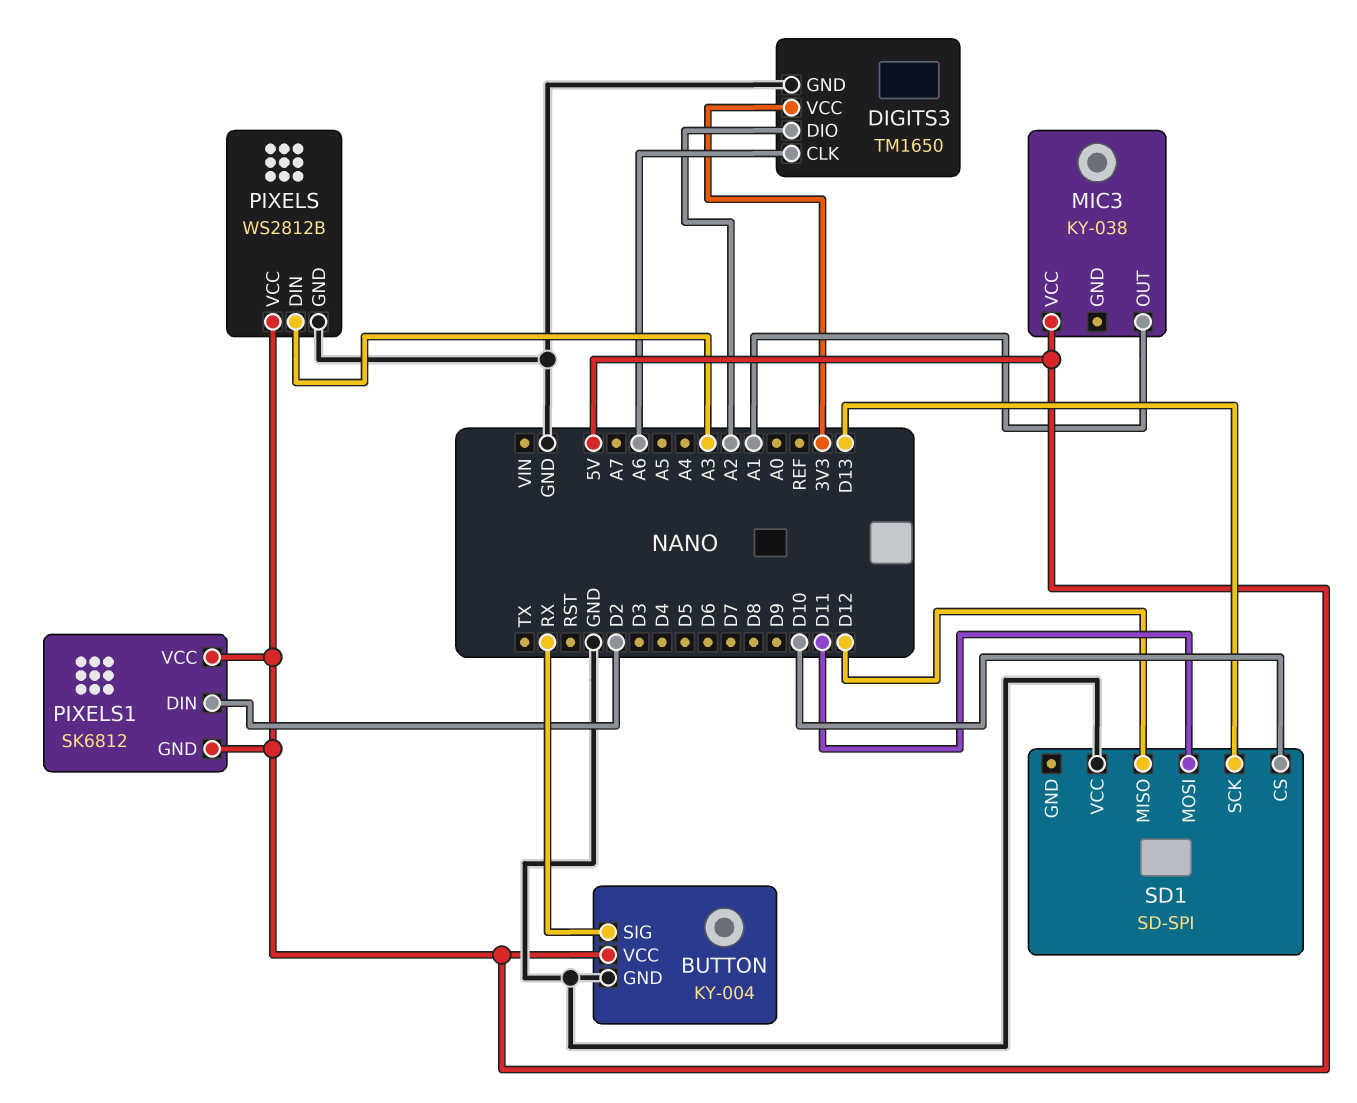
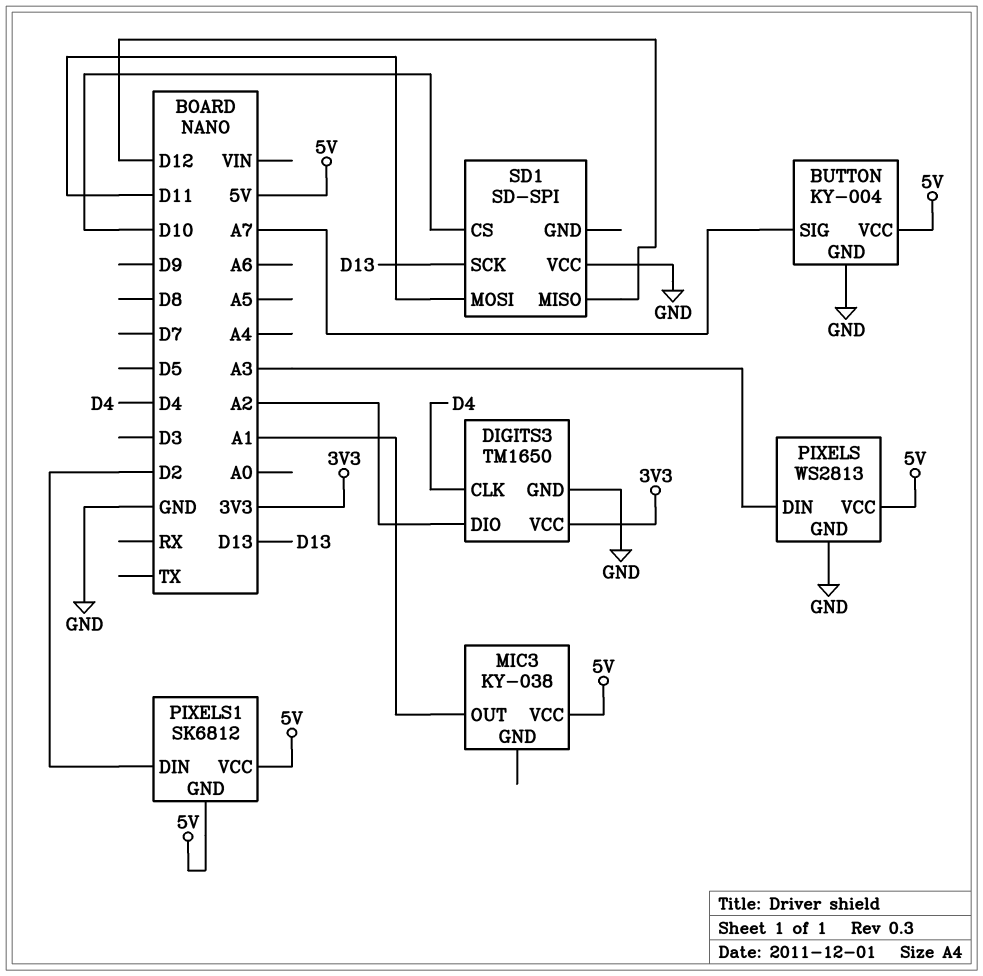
BUTTON pin SIG: RX -> A7
DIGITS3 pin CLK: A6 -> D4
PIXELS: WS2812B -> WS2813

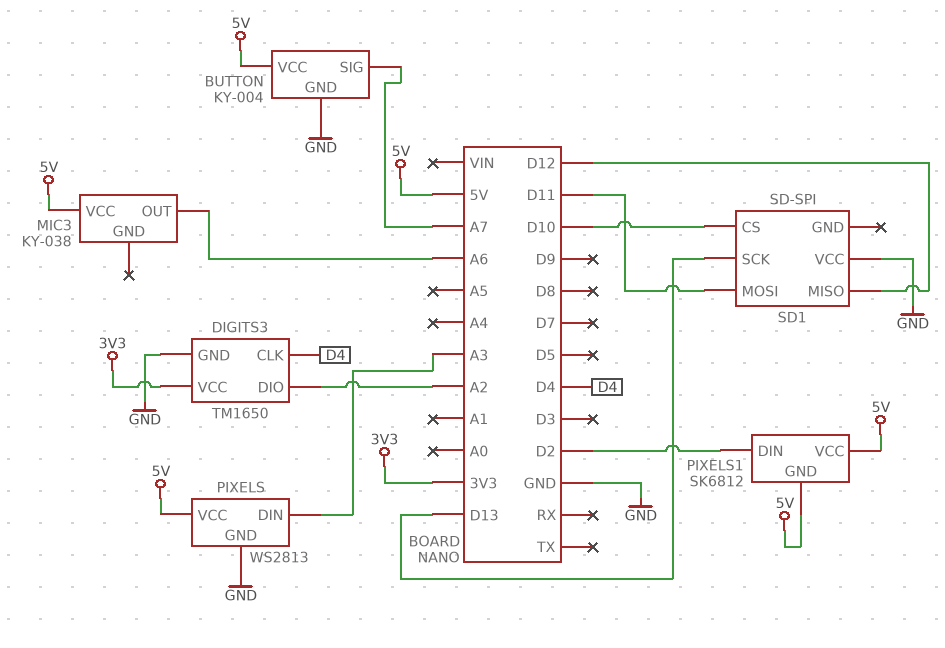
MIC3 pin OUT: A1 -> A6

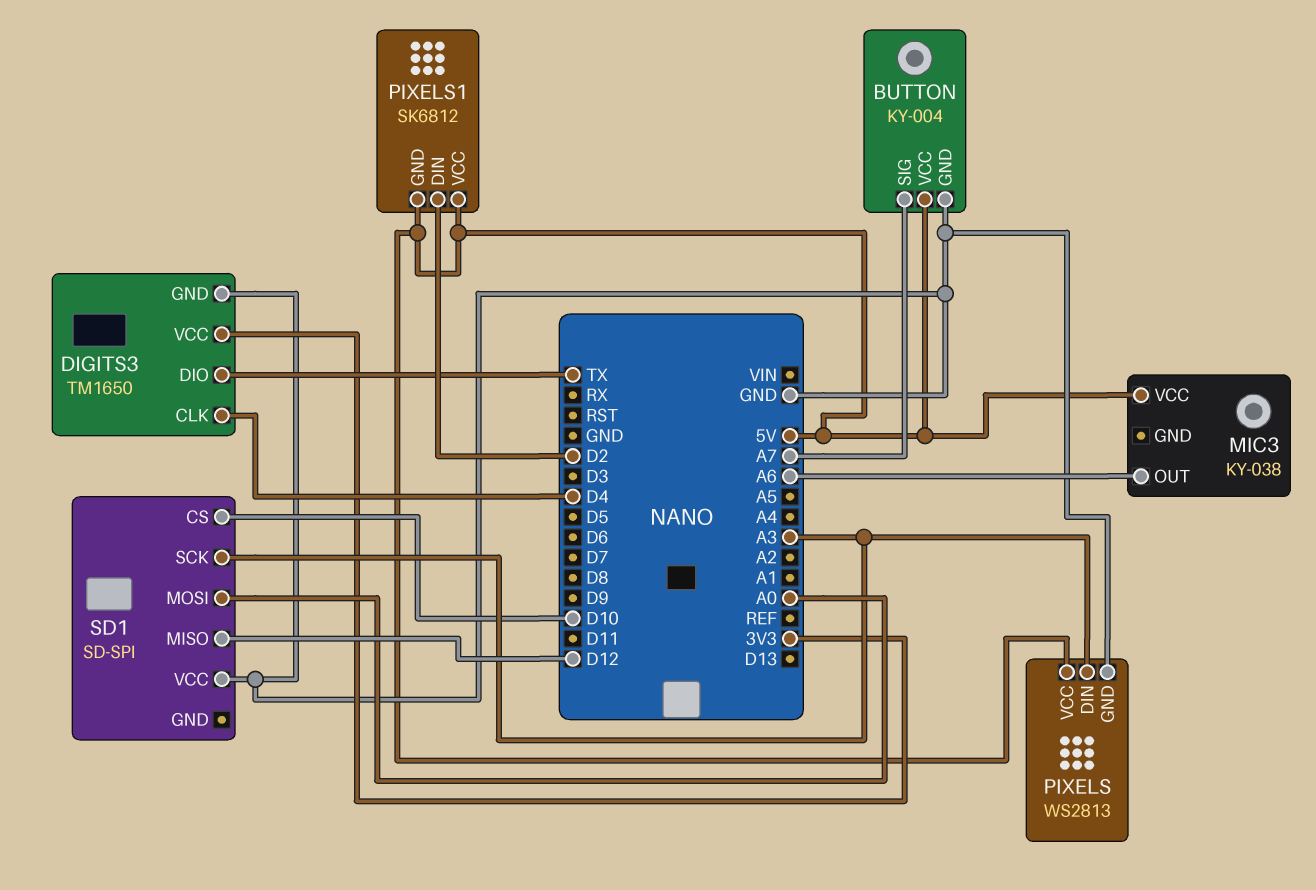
DIGITS3 pin DIO: A2 -> TX
SD1 pin MOSI: D11 -> A0
SD1 pin SCK: D13 -> A3

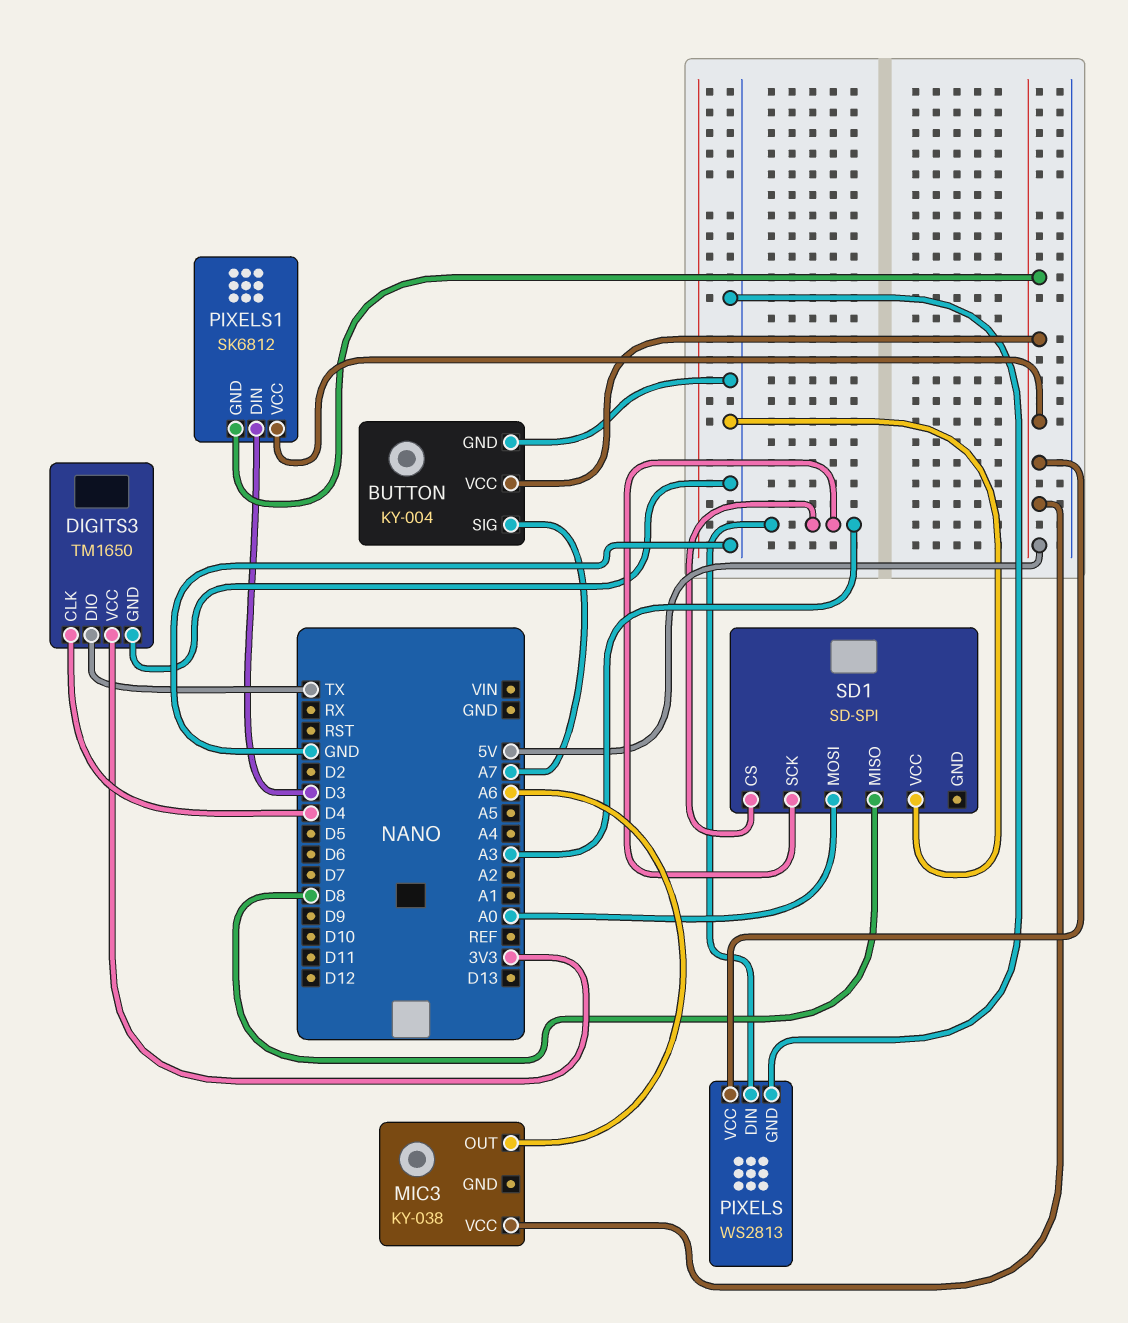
PIXELS1 pin DIN: D2 -> D3
SD1 pin CS: D10 -> A3
SD1 pin MISO: D12 -> D8

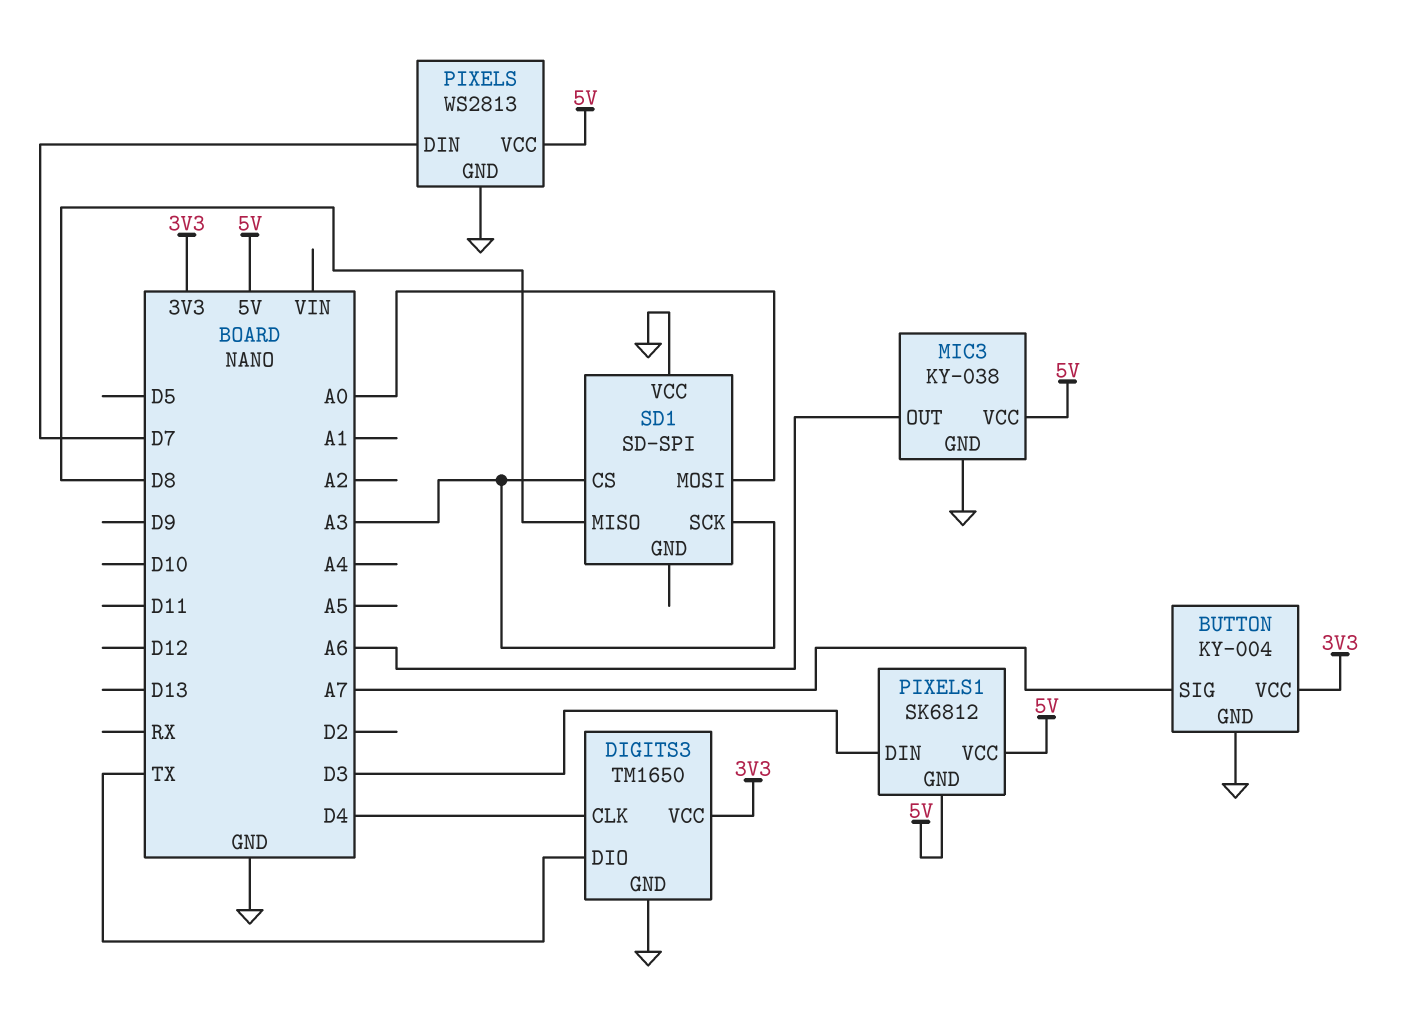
BUTTON pin VCC: 5V -> 3V3
MIC3 pin GND: none -> GND
PIXELS pin DIN: A3 -> D7

